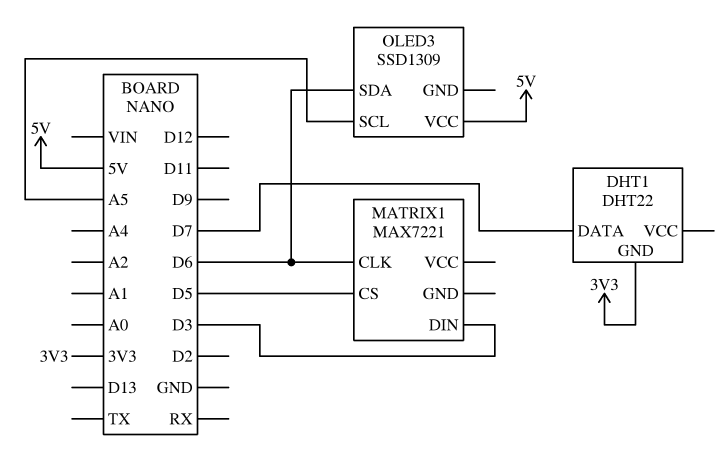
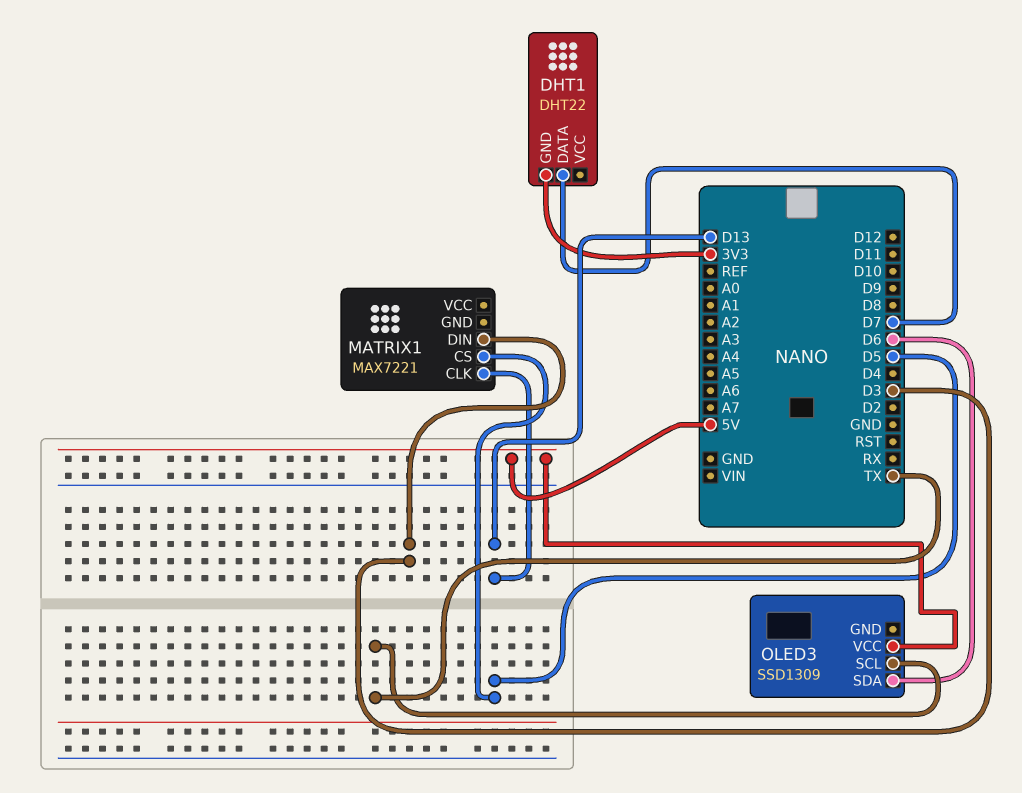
MATRIX1 pin CLK: D6 -> D13
OLED3 pin SCL: A5 -> TX

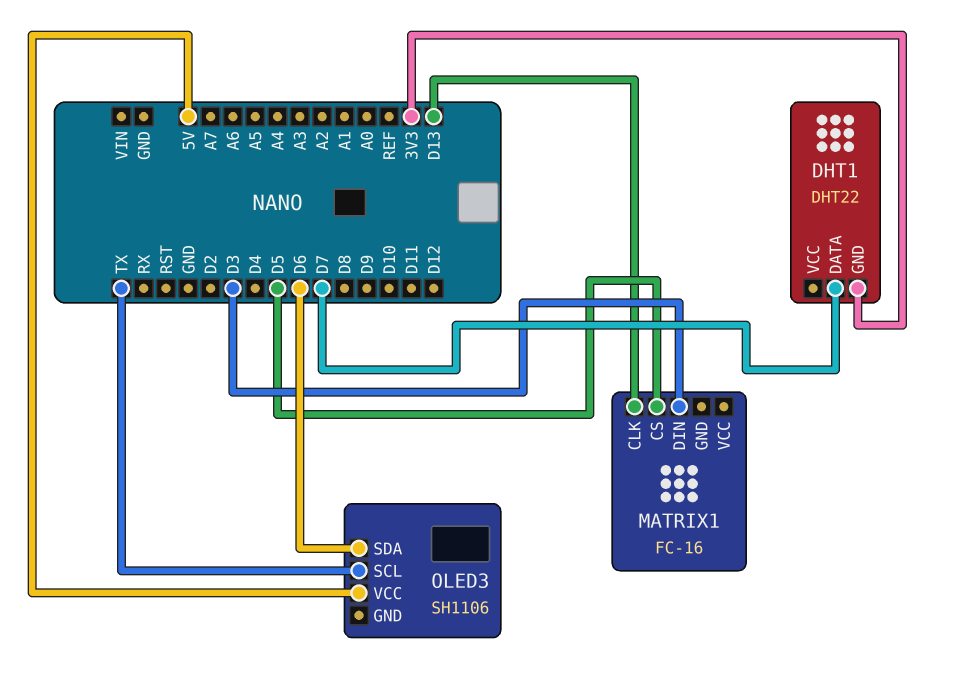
MATRIX1: MAX7221 -> FC-16
OLED3: SSD1309 -> SH1106

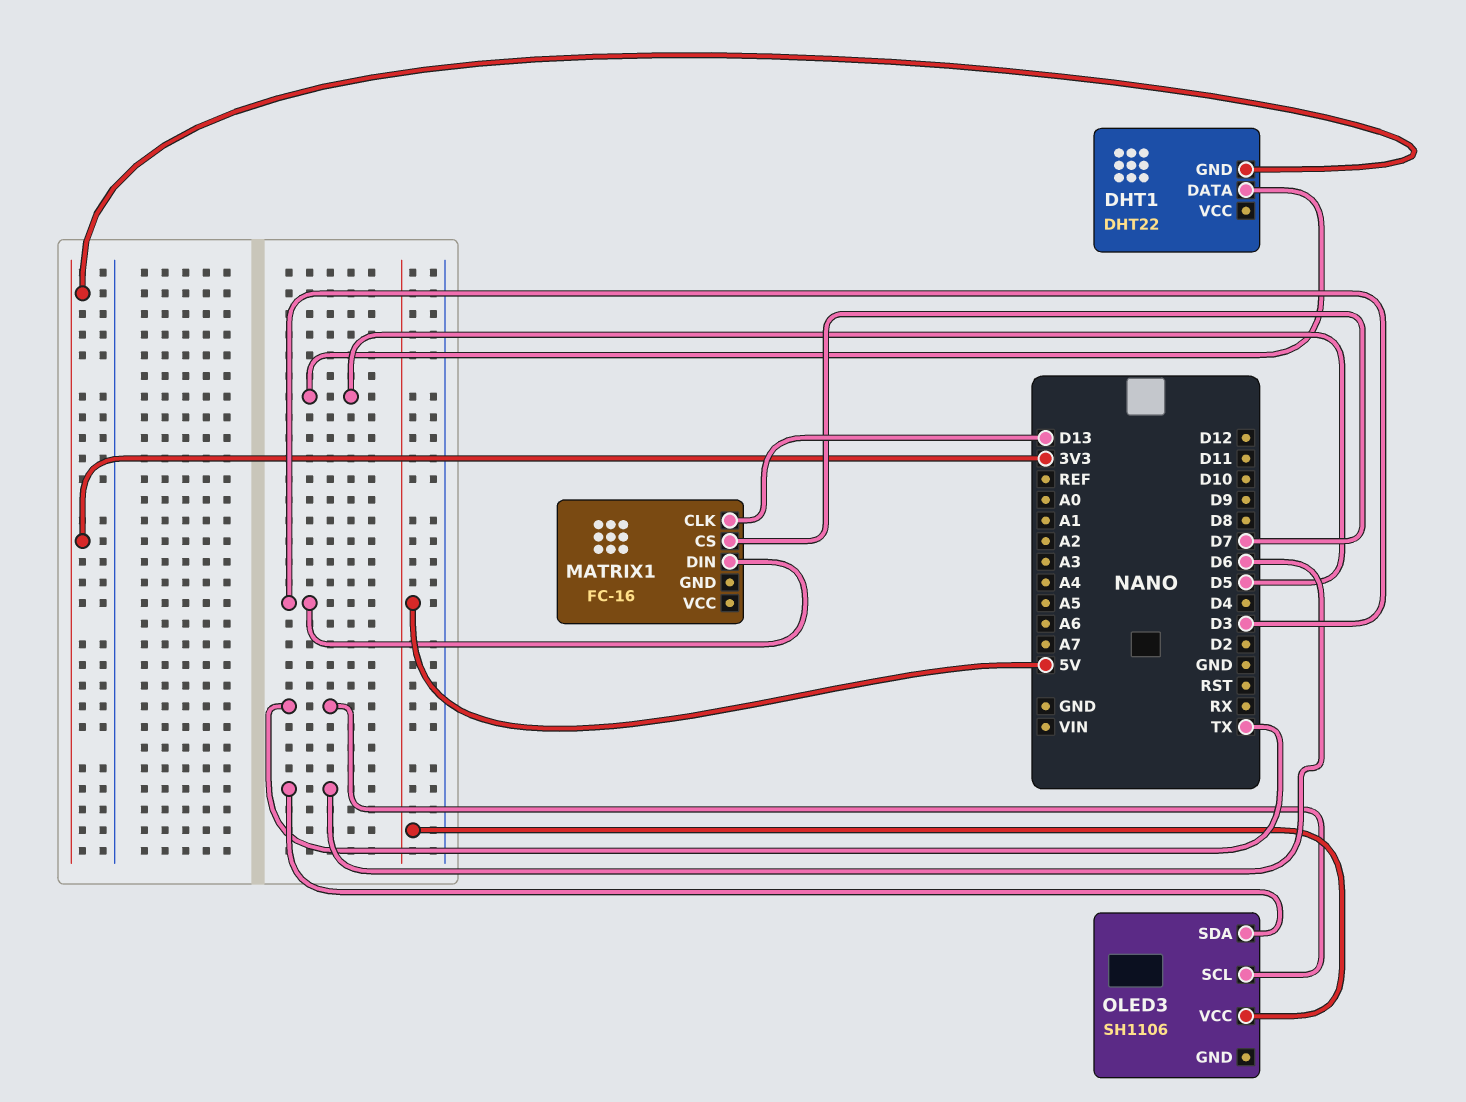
DHT1 pin DATA: D7 -> D5
MATRIX1 pin CS: D5 -> D7

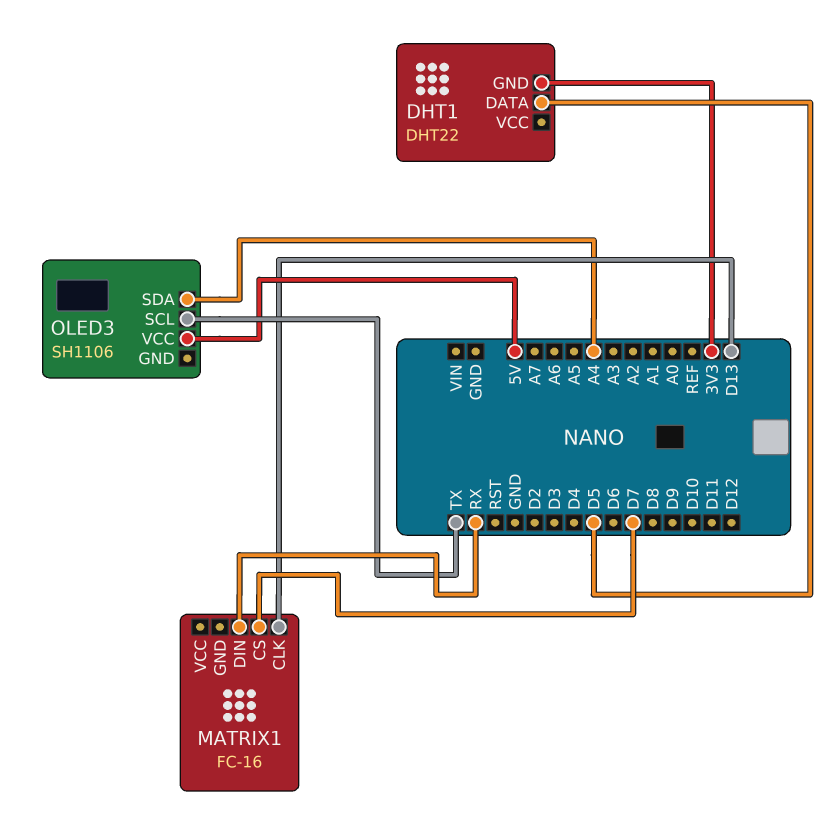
MATRIX1 pin DIN: D3 -> RX
OLED3 pin SDA: D6 -> A4

